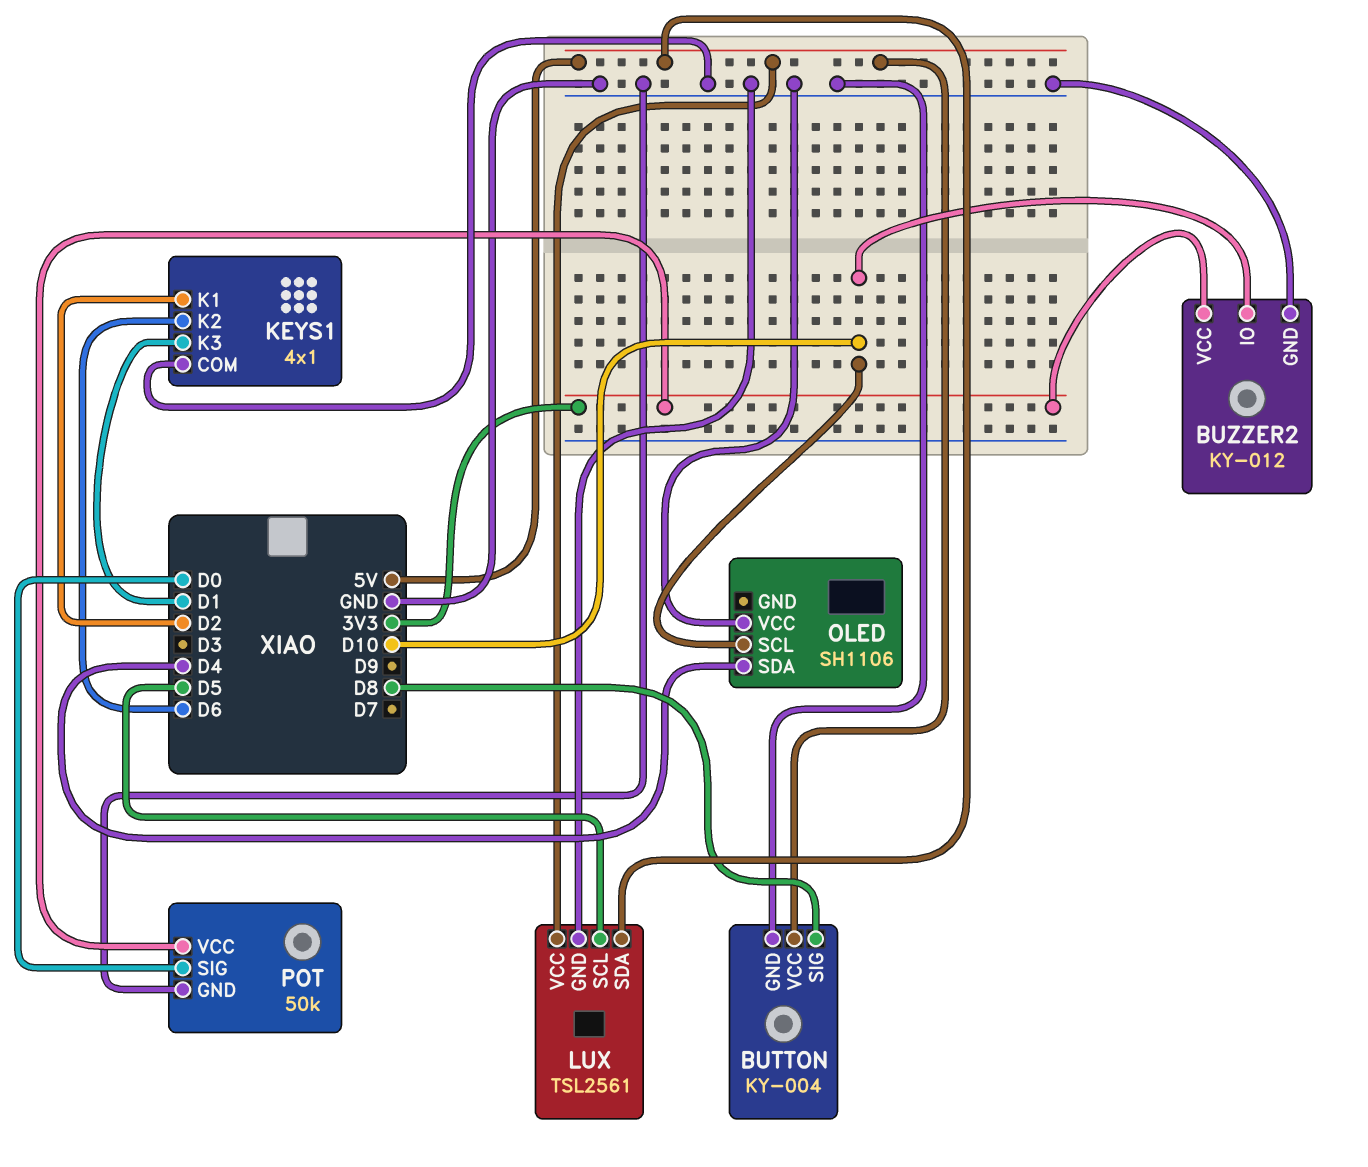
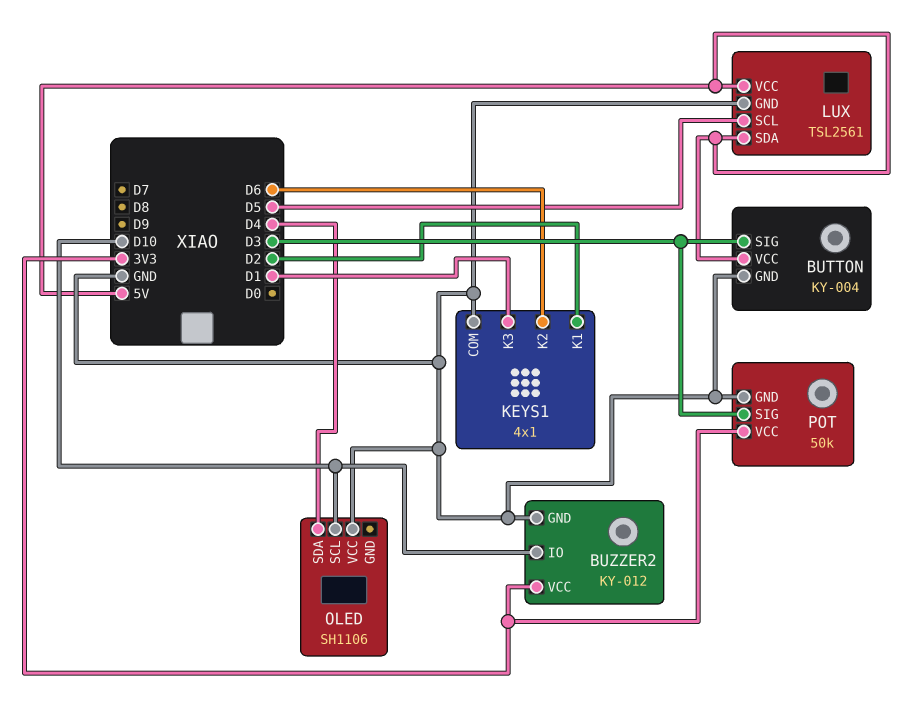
BUTTON pin SIG: D8 -> D3
POT pin SIG: D0 -> D3

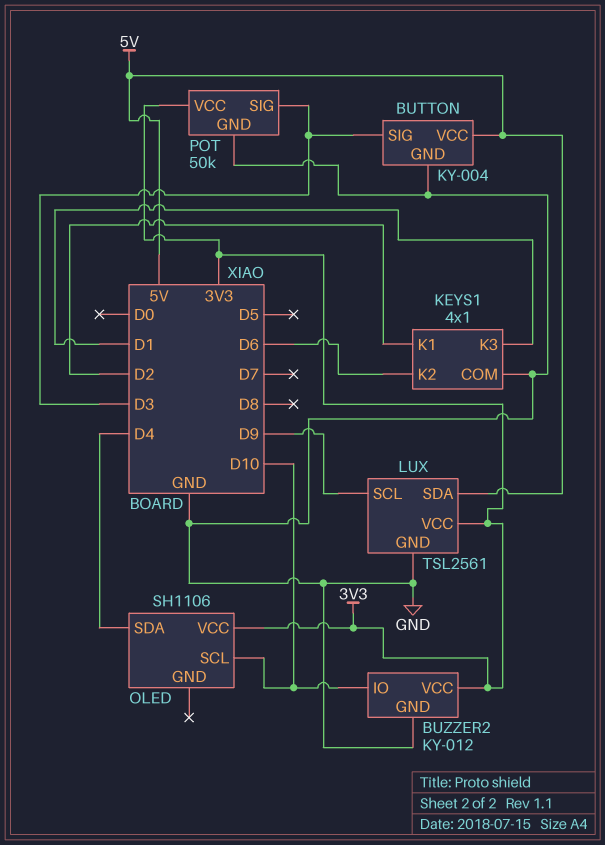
LUX pin SCL: D5 -> D9
LUX pin VCC: 5V -> 3V3
OLED pin VCC: GND -> 3V3

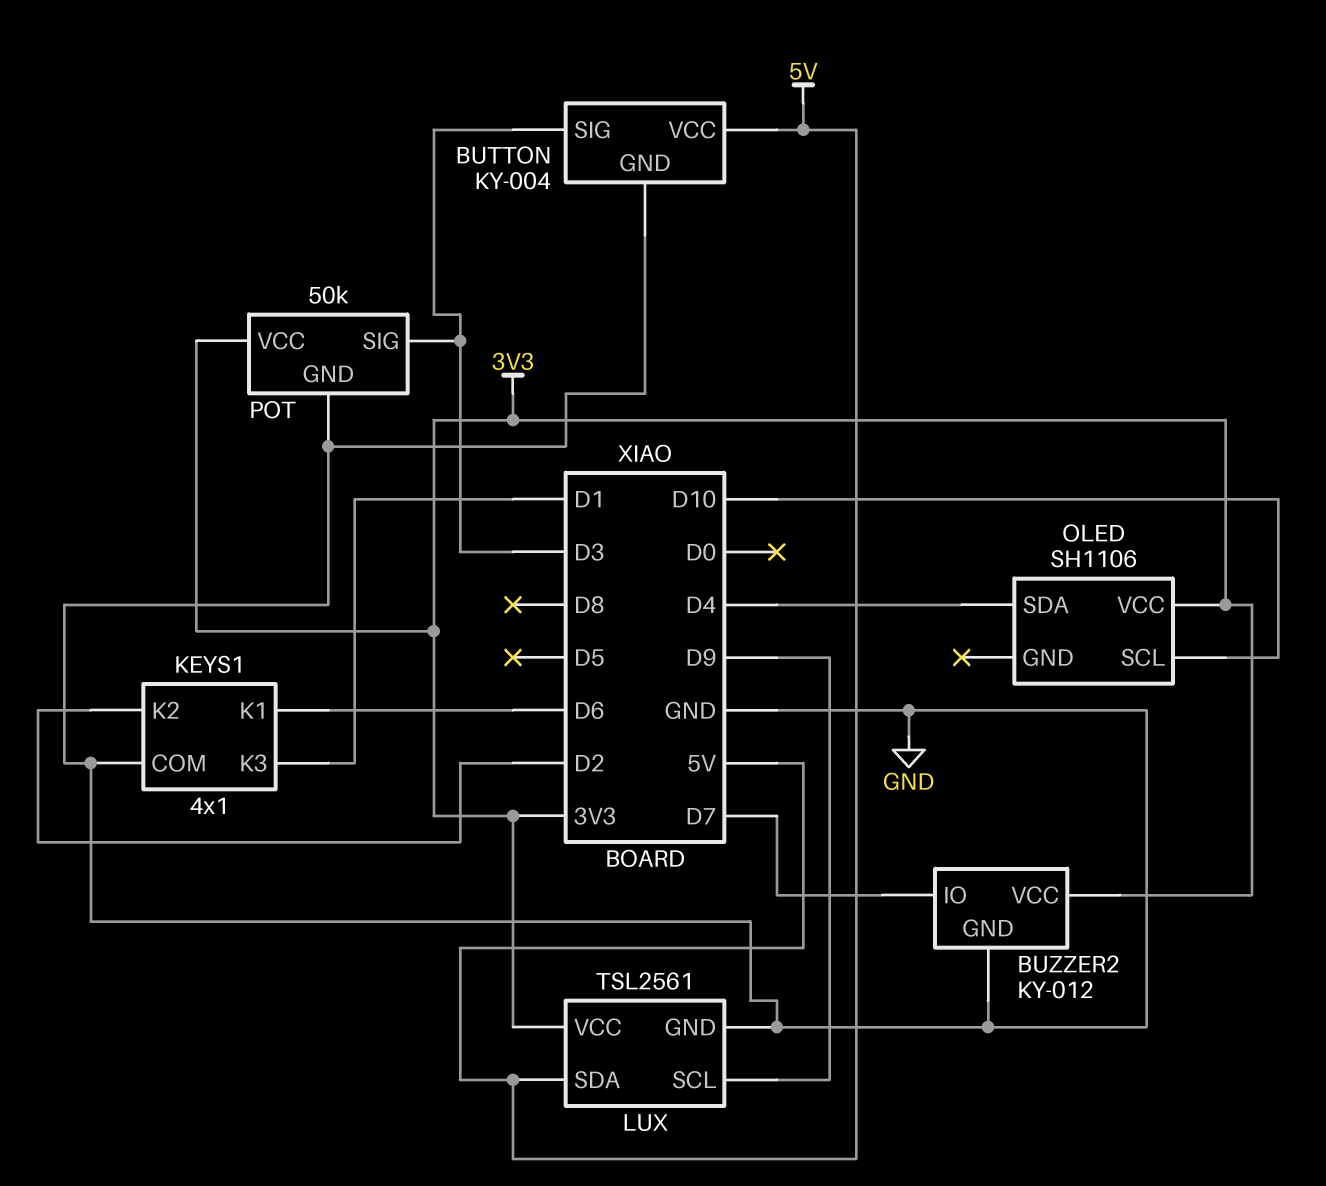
BUZZER2 pin IO: D10 -> D7
KEYS1 pin K1: D2 -> D6
KEYS1 pin K2: D6 -> D2

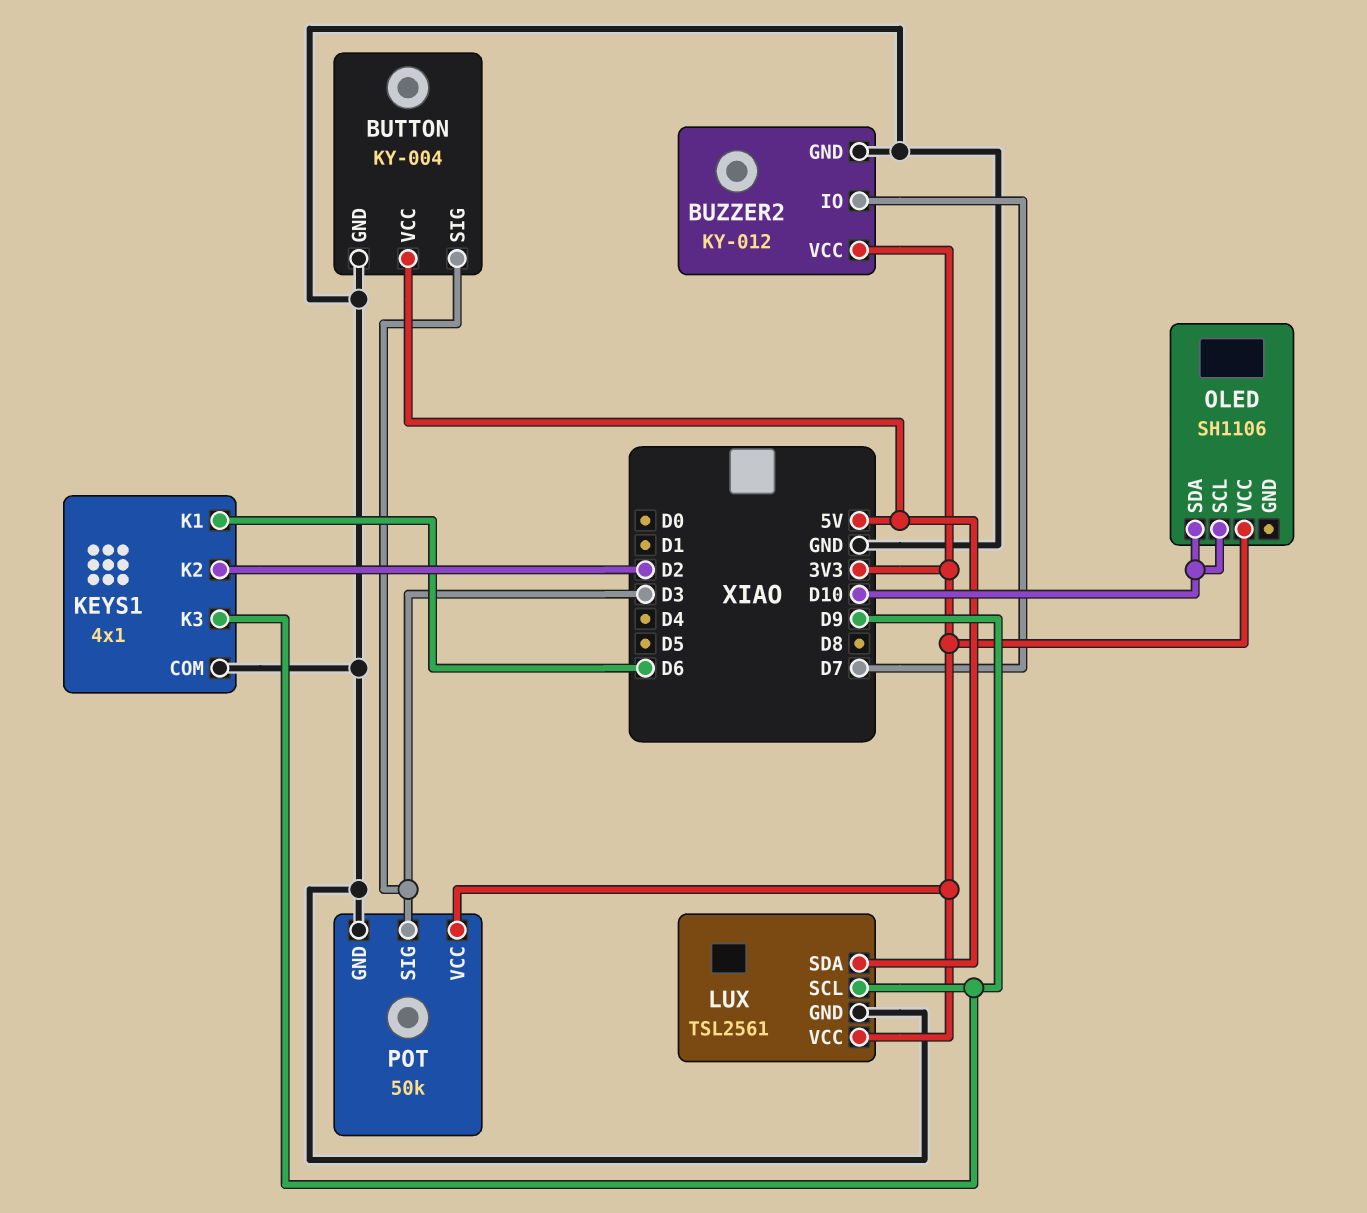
KEYS1 pin K3: D1 -> D9
OLED pin SDA: D4 -> D10

